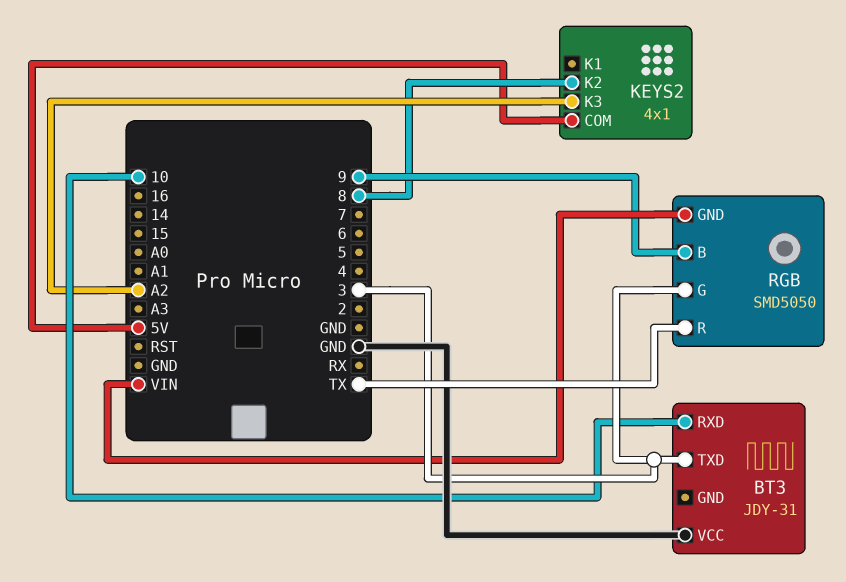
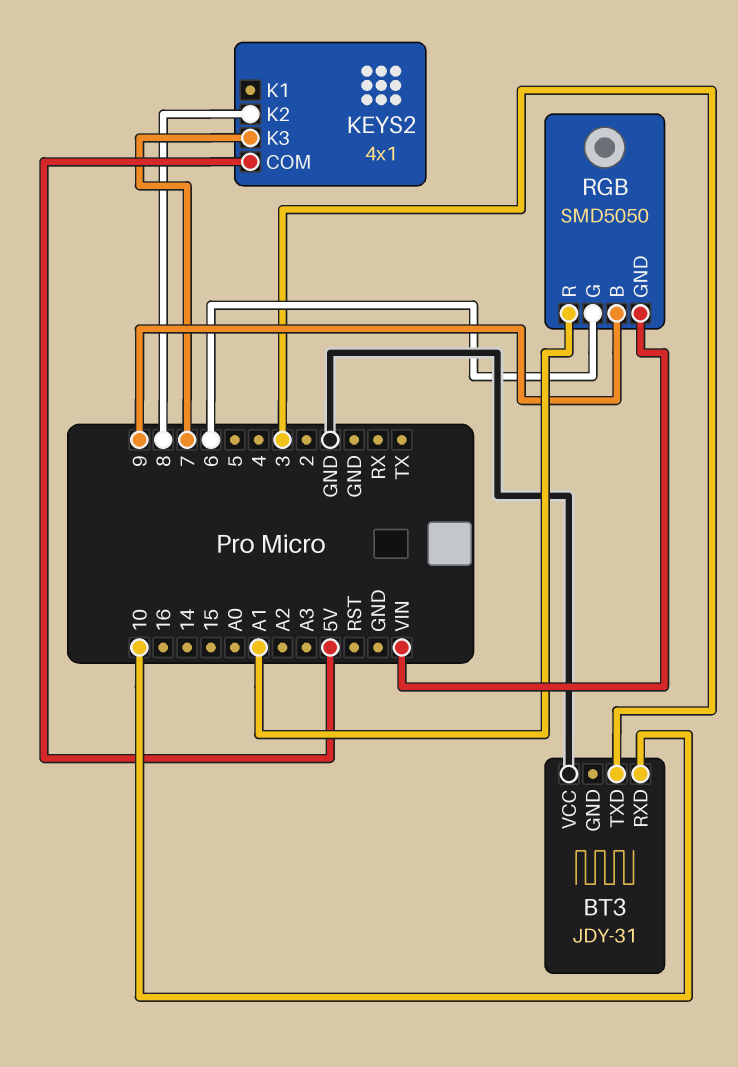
KEYS2 pin K3: A2 -> 7
RGB pin G: 3 -> 6
RGB pin R: TX -> A1

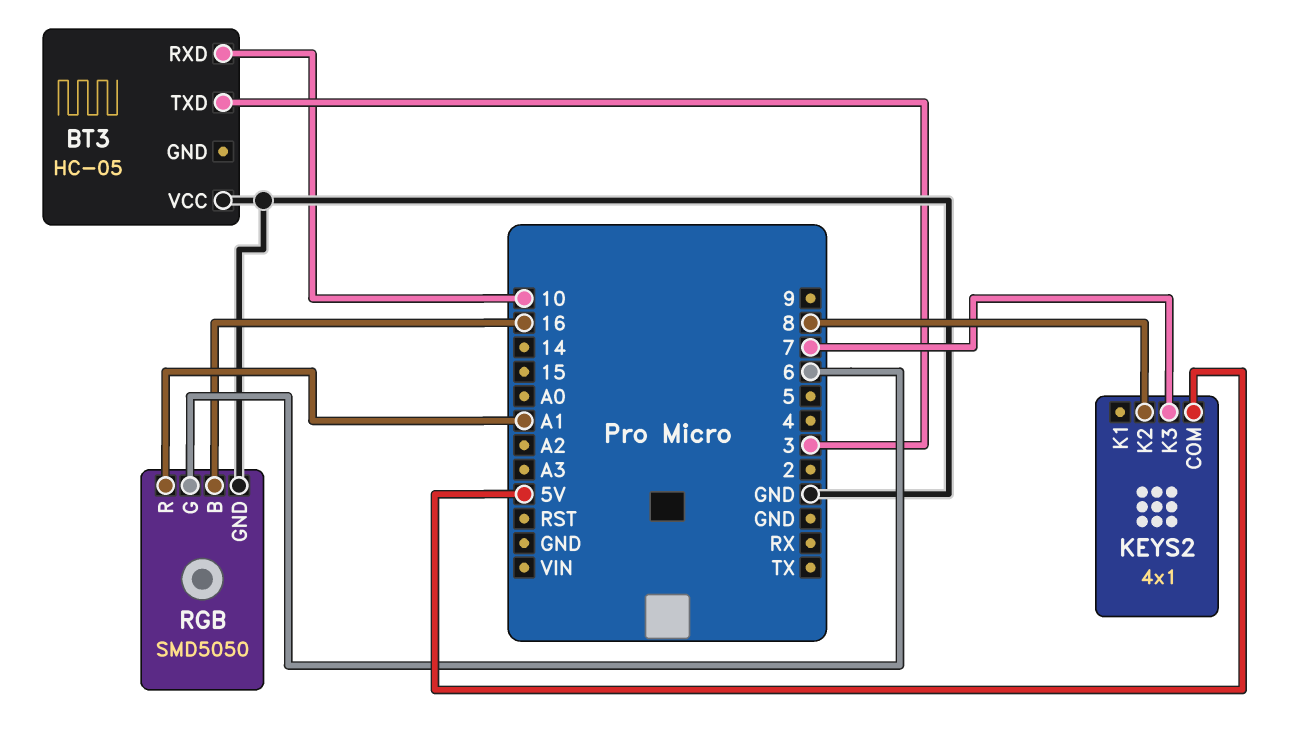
BT3: JDY-31 -> HC-05
RGB pin B: 9 -> 16
RGB pin GND: VIN -> GND

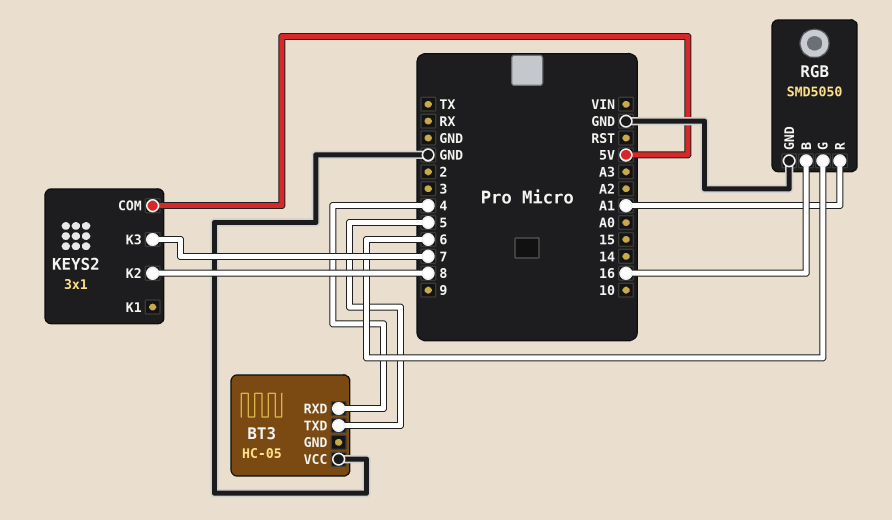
BT3 pin RXD: 10 -> 4
BT3 pin TXD: 3 -> 5
KEYS2: 4x1 -> 3x1

